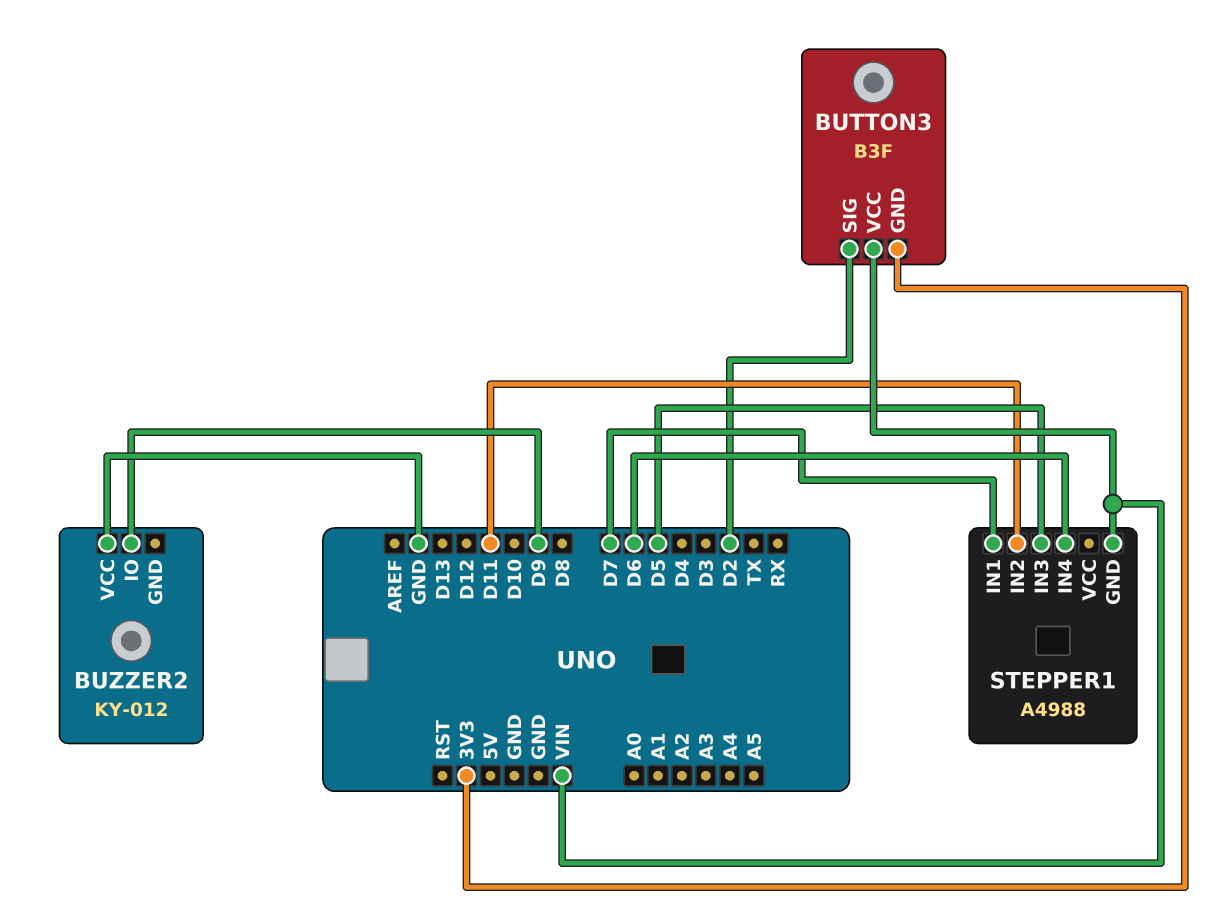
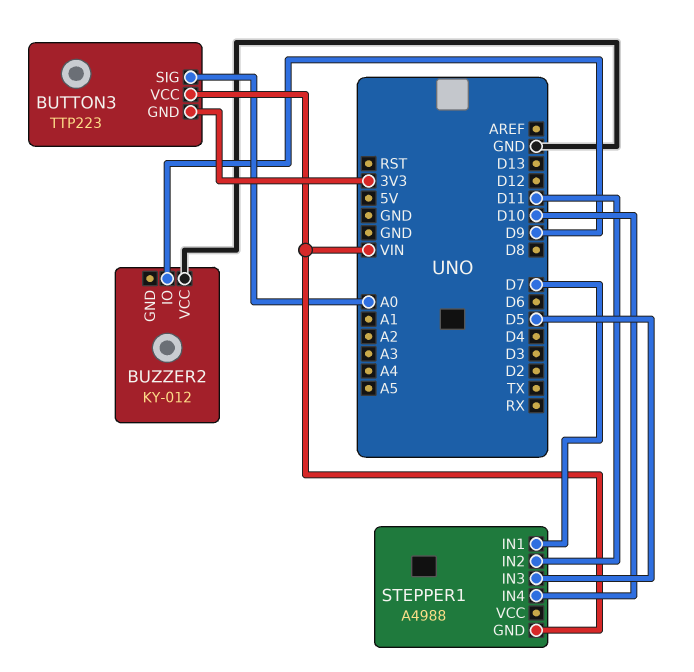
BUTTON3: B3F -> TTP223
BUTTON3 pin SIG: D2 -> A0
STEPPER1 pin IN4: D6 -> D10

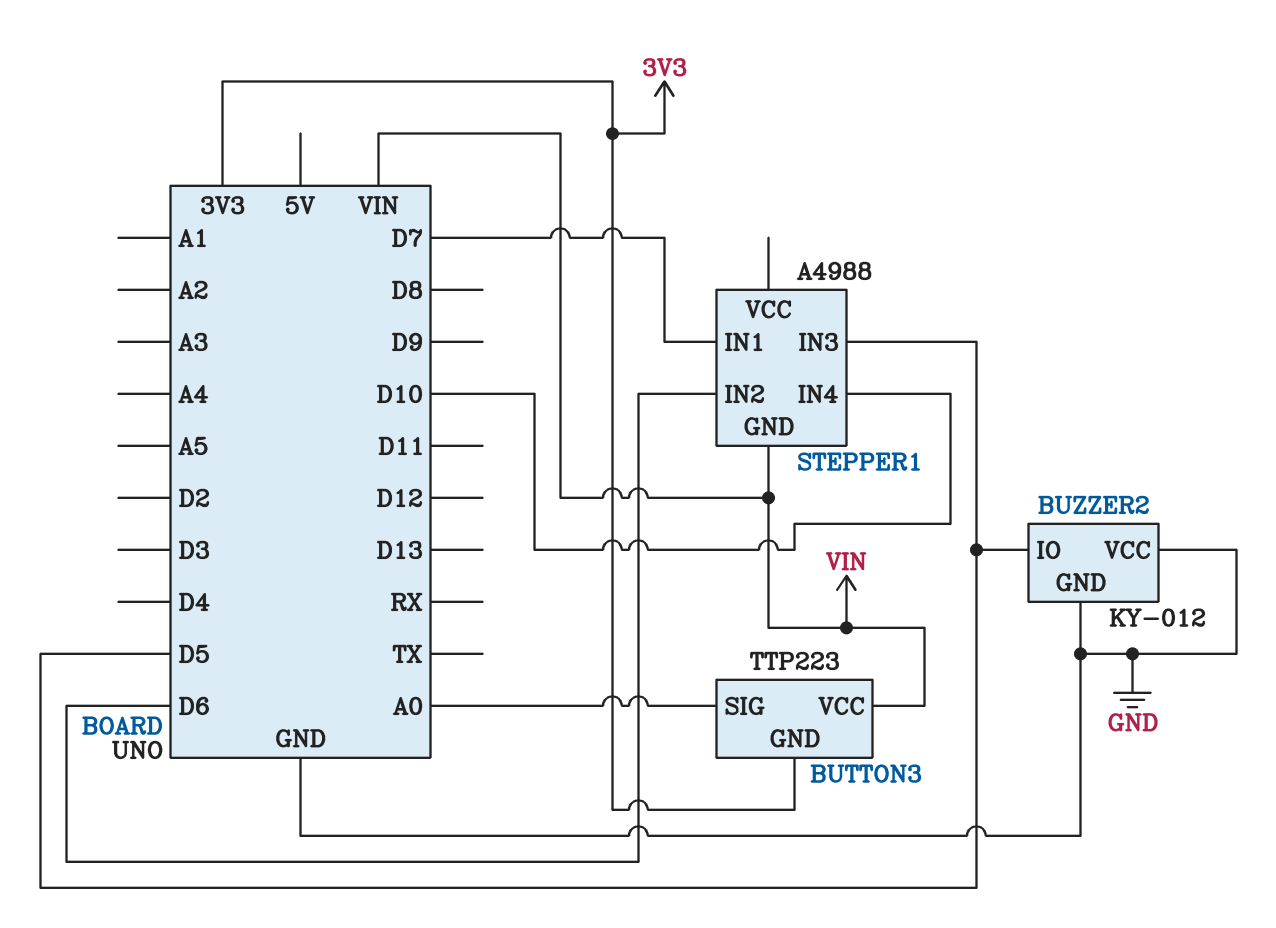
BUZZER2 pin GND: none -> GND
BUZZER2 pin IO: D9 -> D5
STEPPER1 pin IN2: D11 -> D6

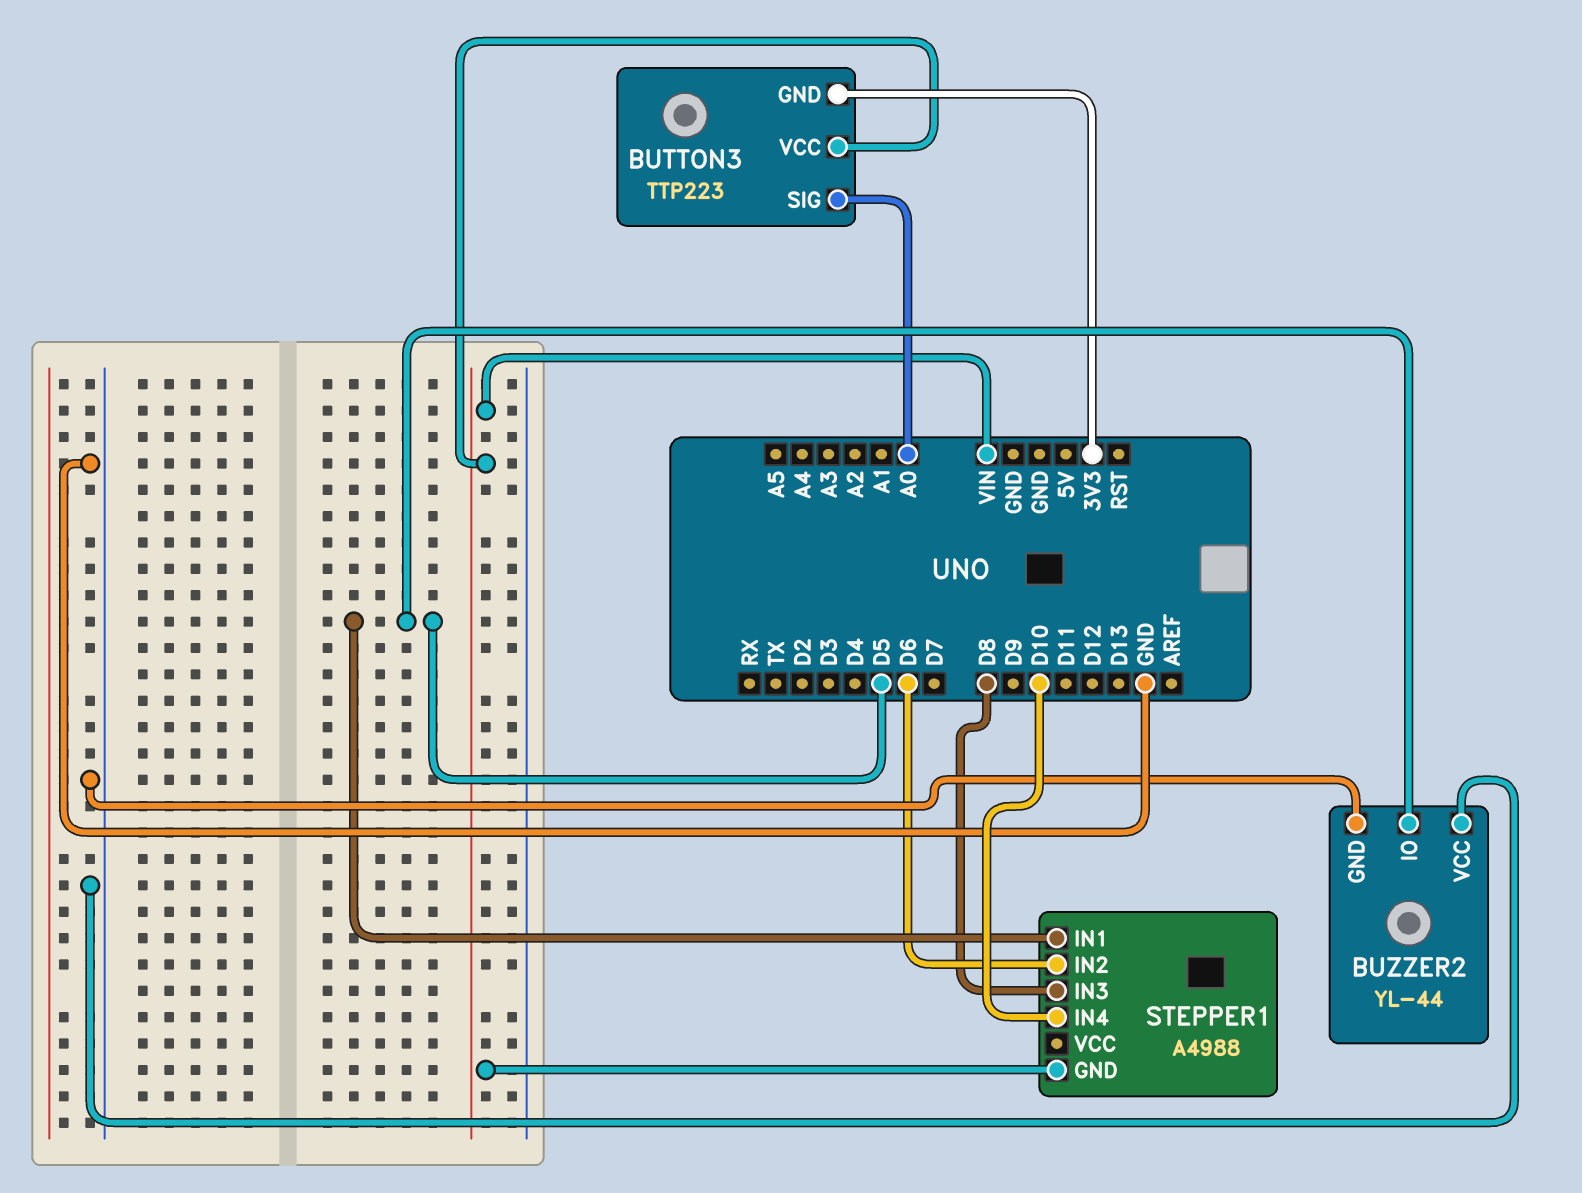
BUZZER2: KY-012 -> YL-44
STEPPER1 pin IN1: D7 -> D5
STEPPER1 pin IN3: D5 -> D8

